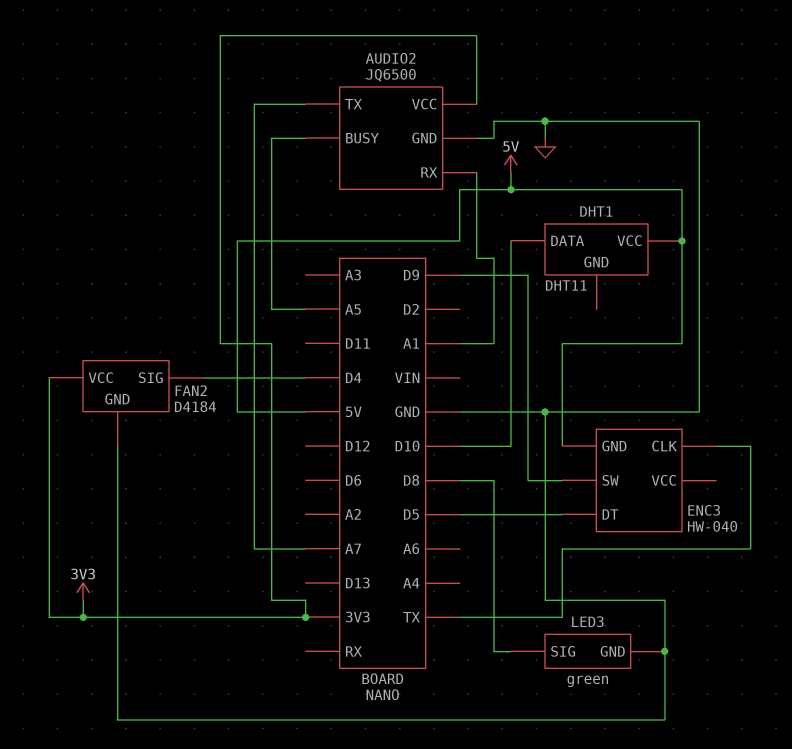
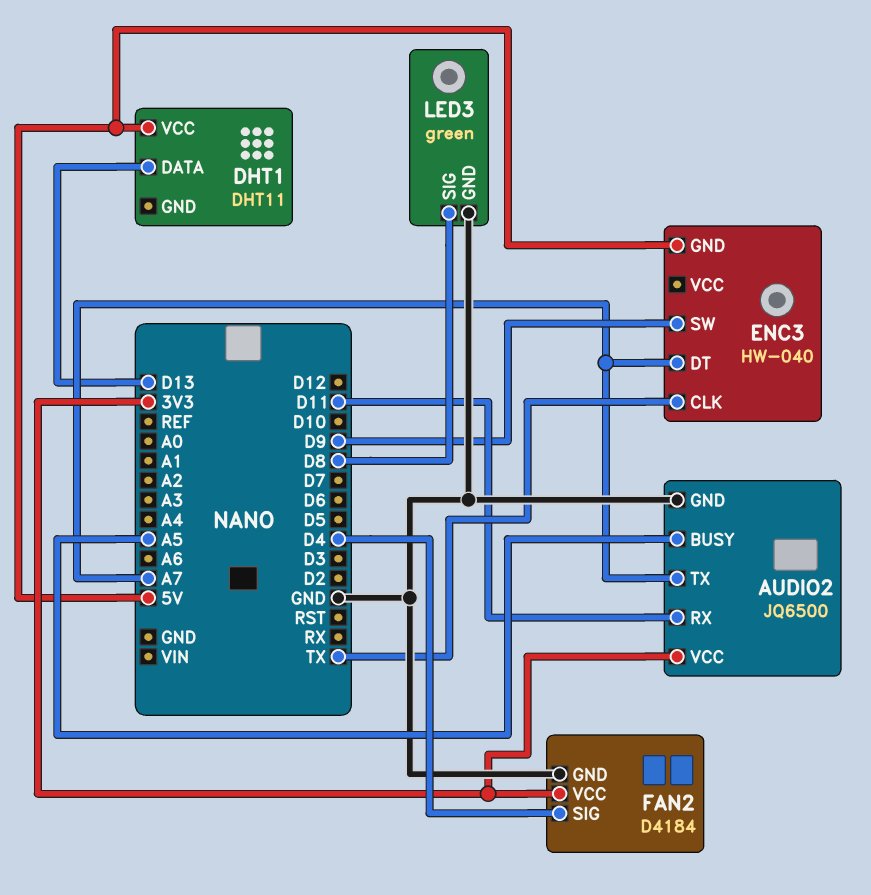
AUDIO2 pin RX: A1 -> D11
DHT1 pin DATA: D10 -> D13
ENC3 pin DT: D5 -> A7

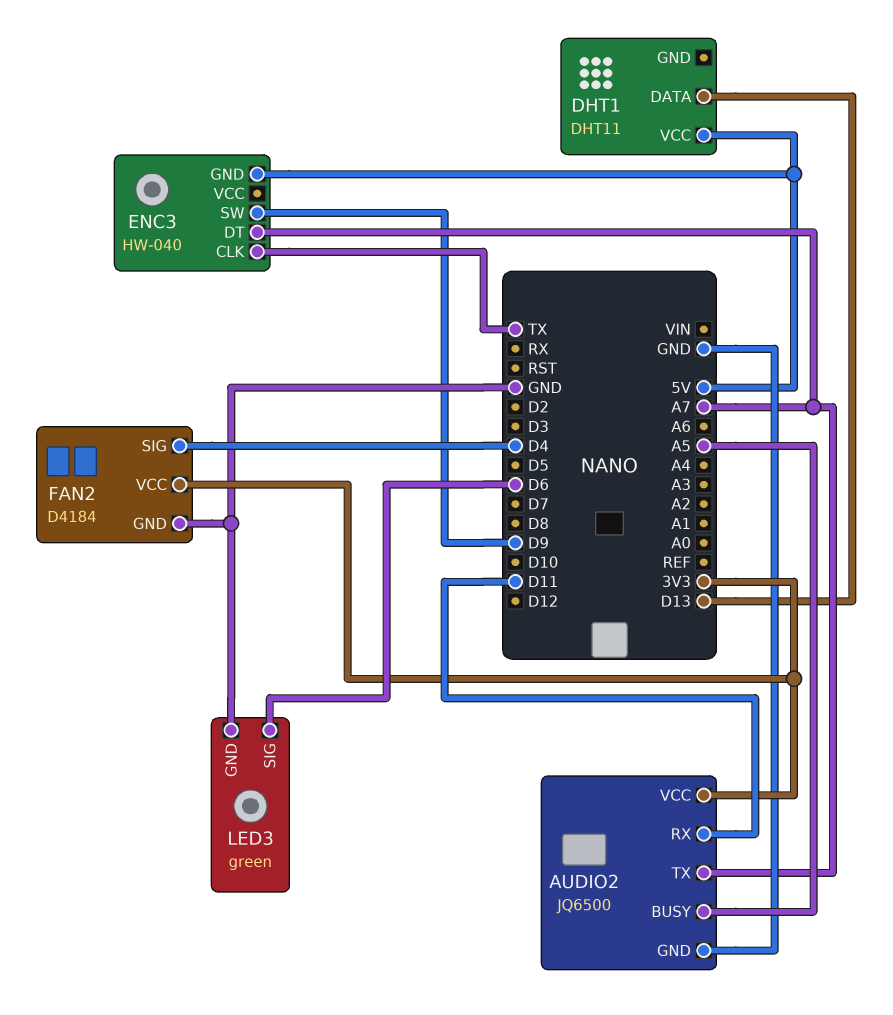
LED3 pin SIG: D8 -> D6

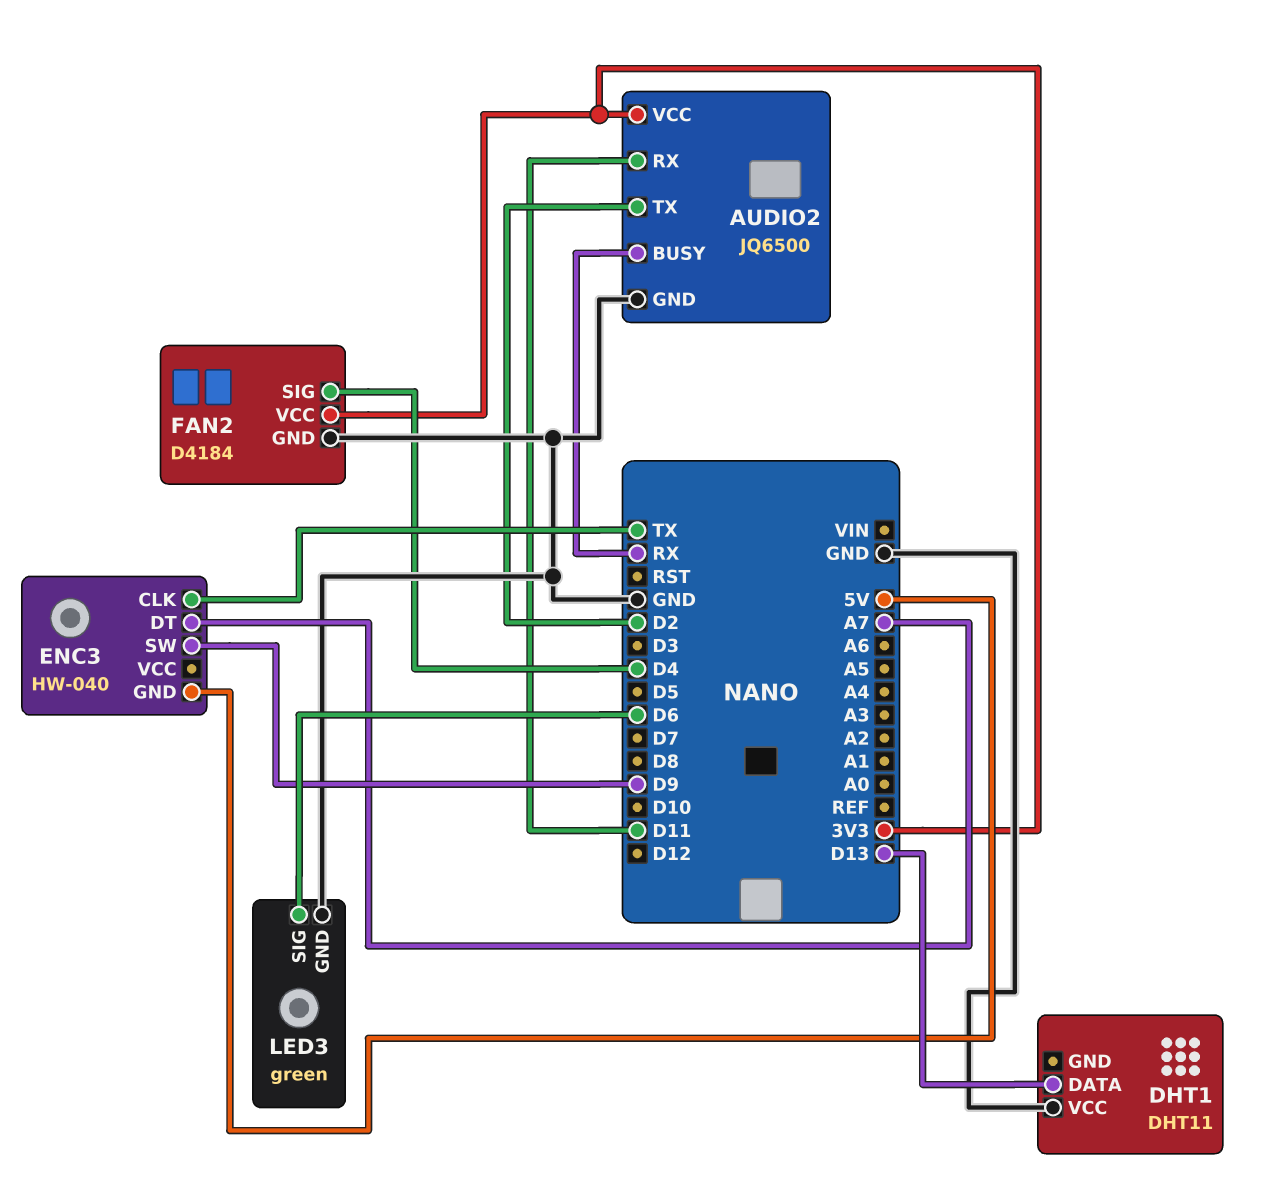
AUDIO2 pin BUSY: A5 -> RX
AUDIO2 pin TX: A7 -> D2
DHT1 pin VCC: 5V -> GND

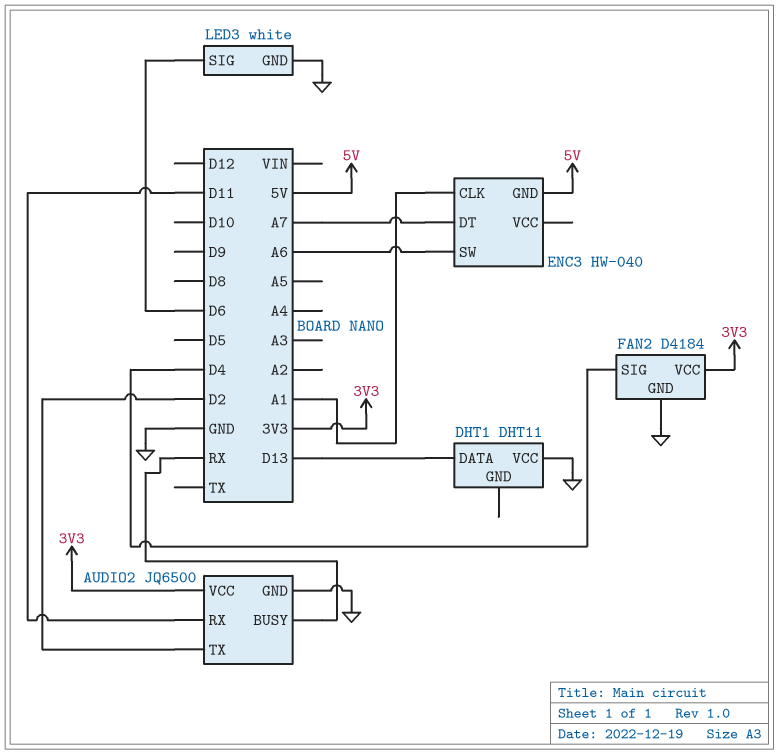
ENC3 pin CLK: TX -> A1
ENC3 pin SW: D9 -> A6
LED3: green -> white

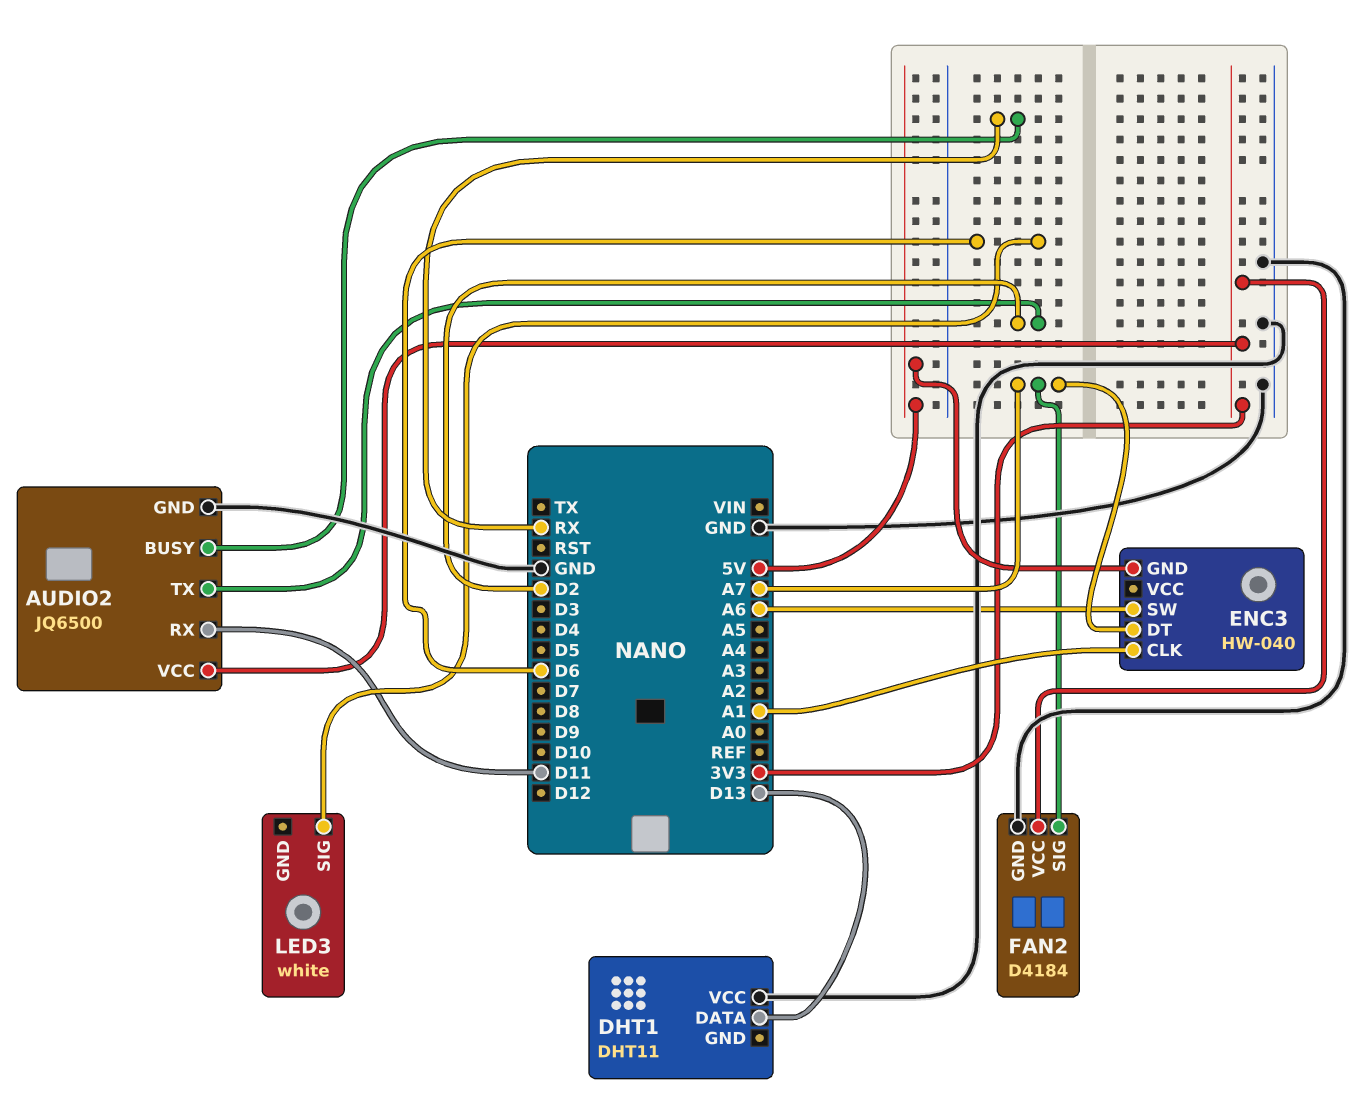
FAN2 pin SIG: D4 -> A7
LED3 pin GND: GND -> none

